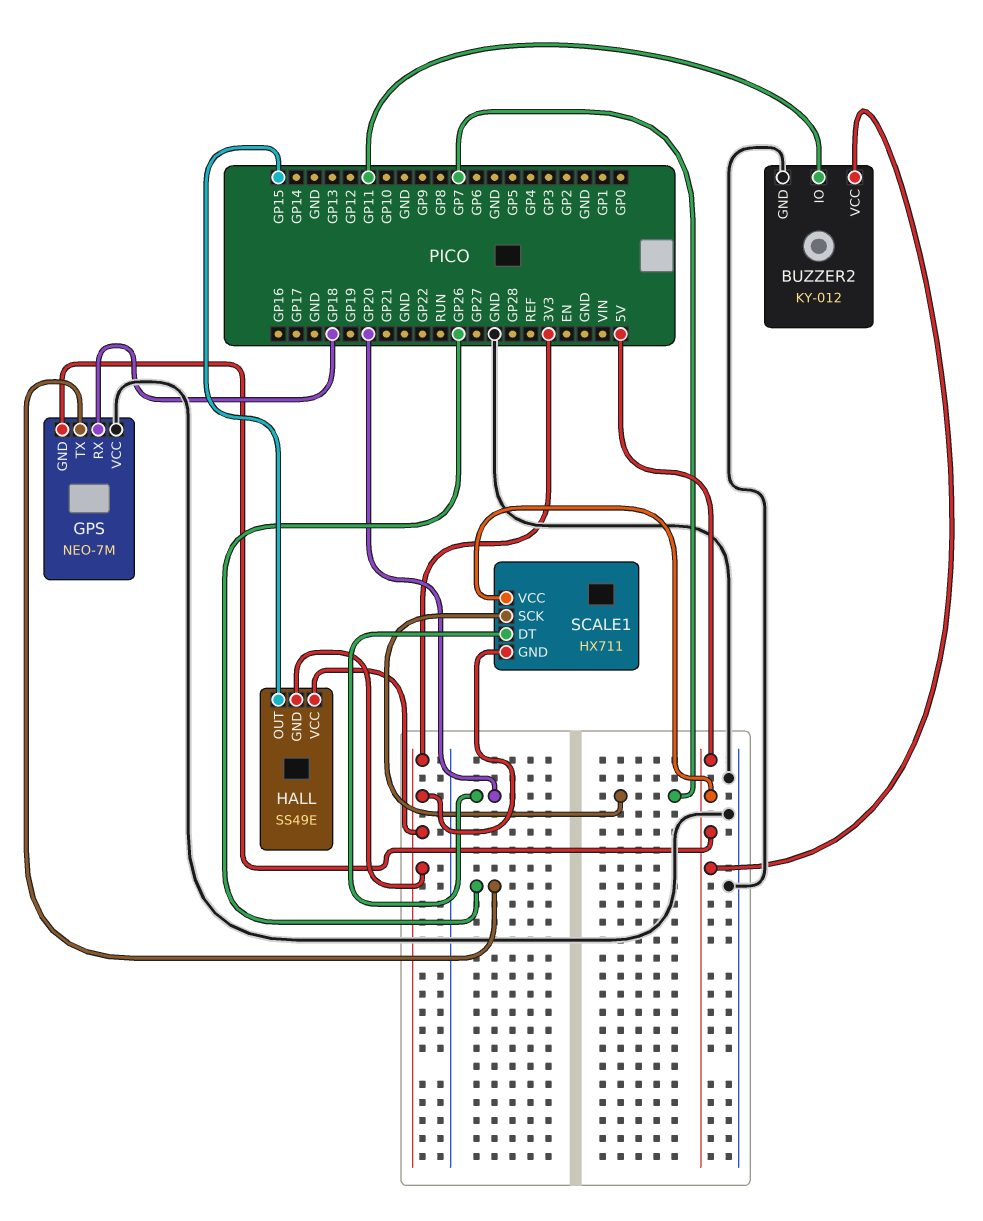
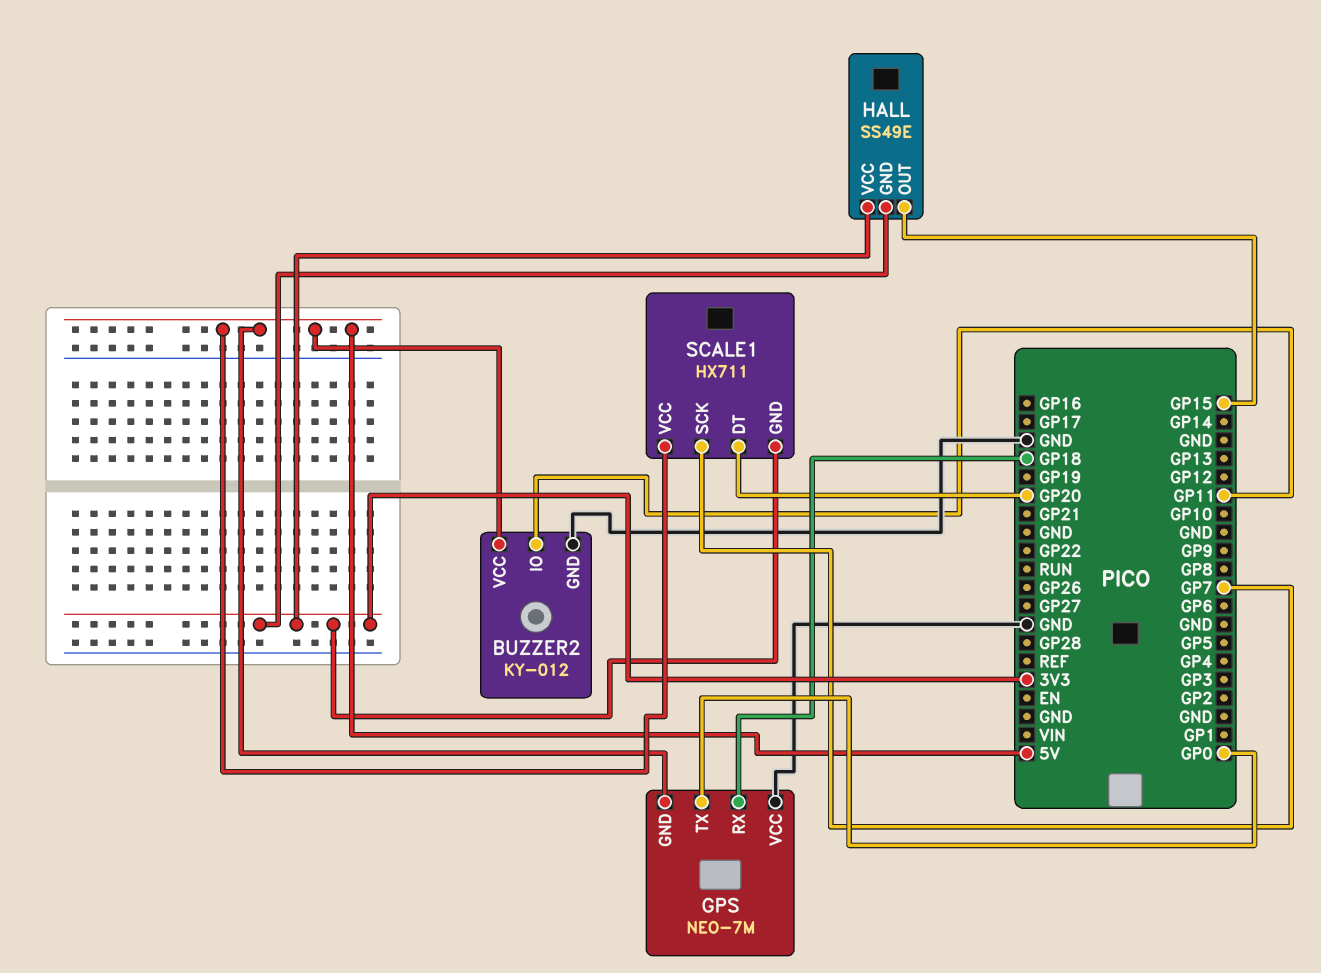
GPS pin TX: GP26 -> GP0

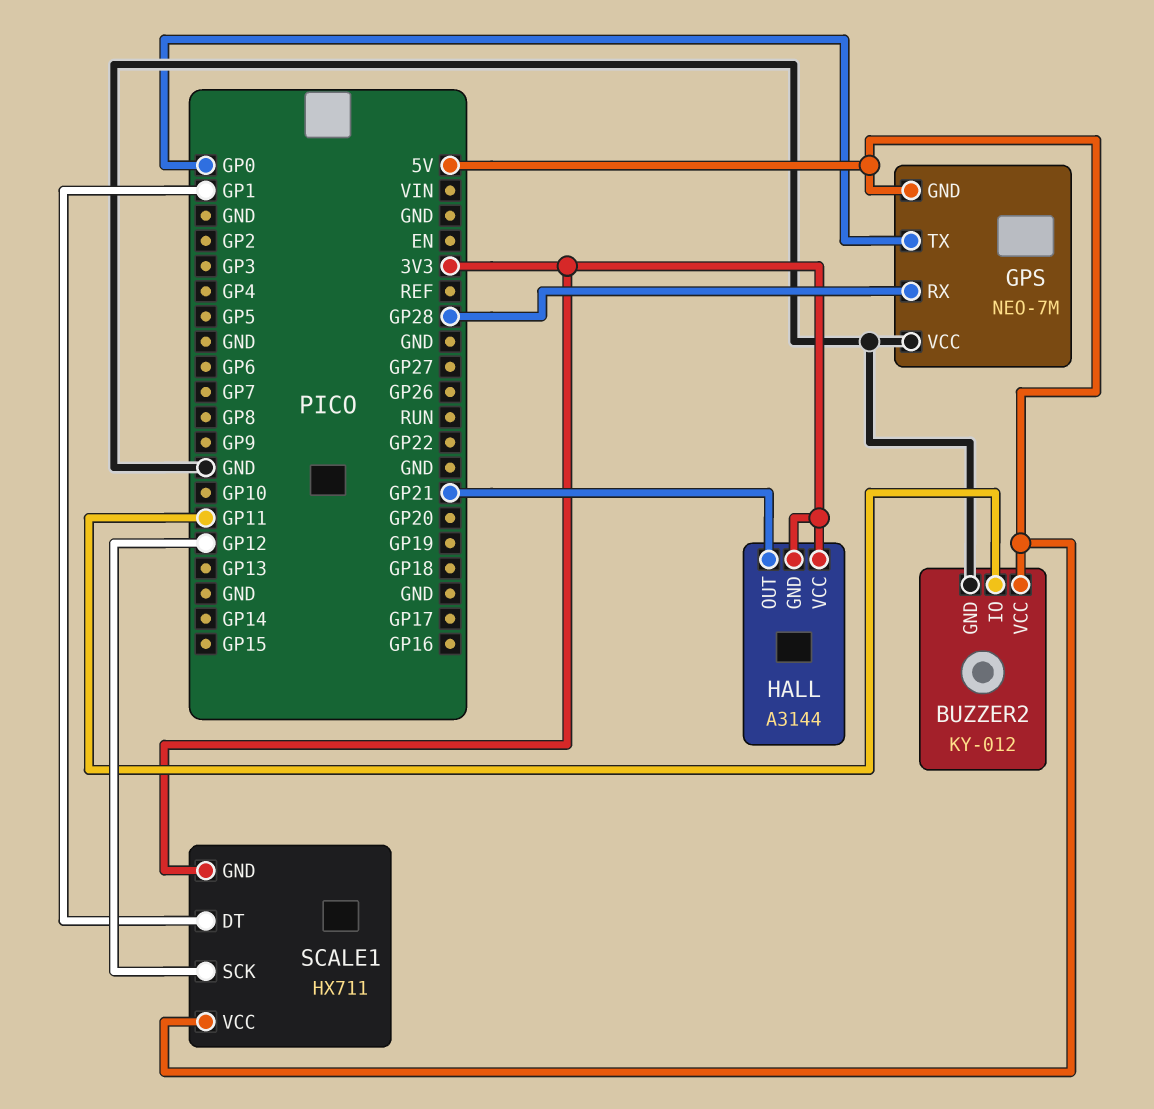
GPS pin RX: GP18 -> GP28
HALL: SS49E -> A3144
HALL pin OUT: GP15 -> GP21
SCALE1 pin DT: GP20 -> GP1
SCALE1 pin SCK: GP7 -> GP12

